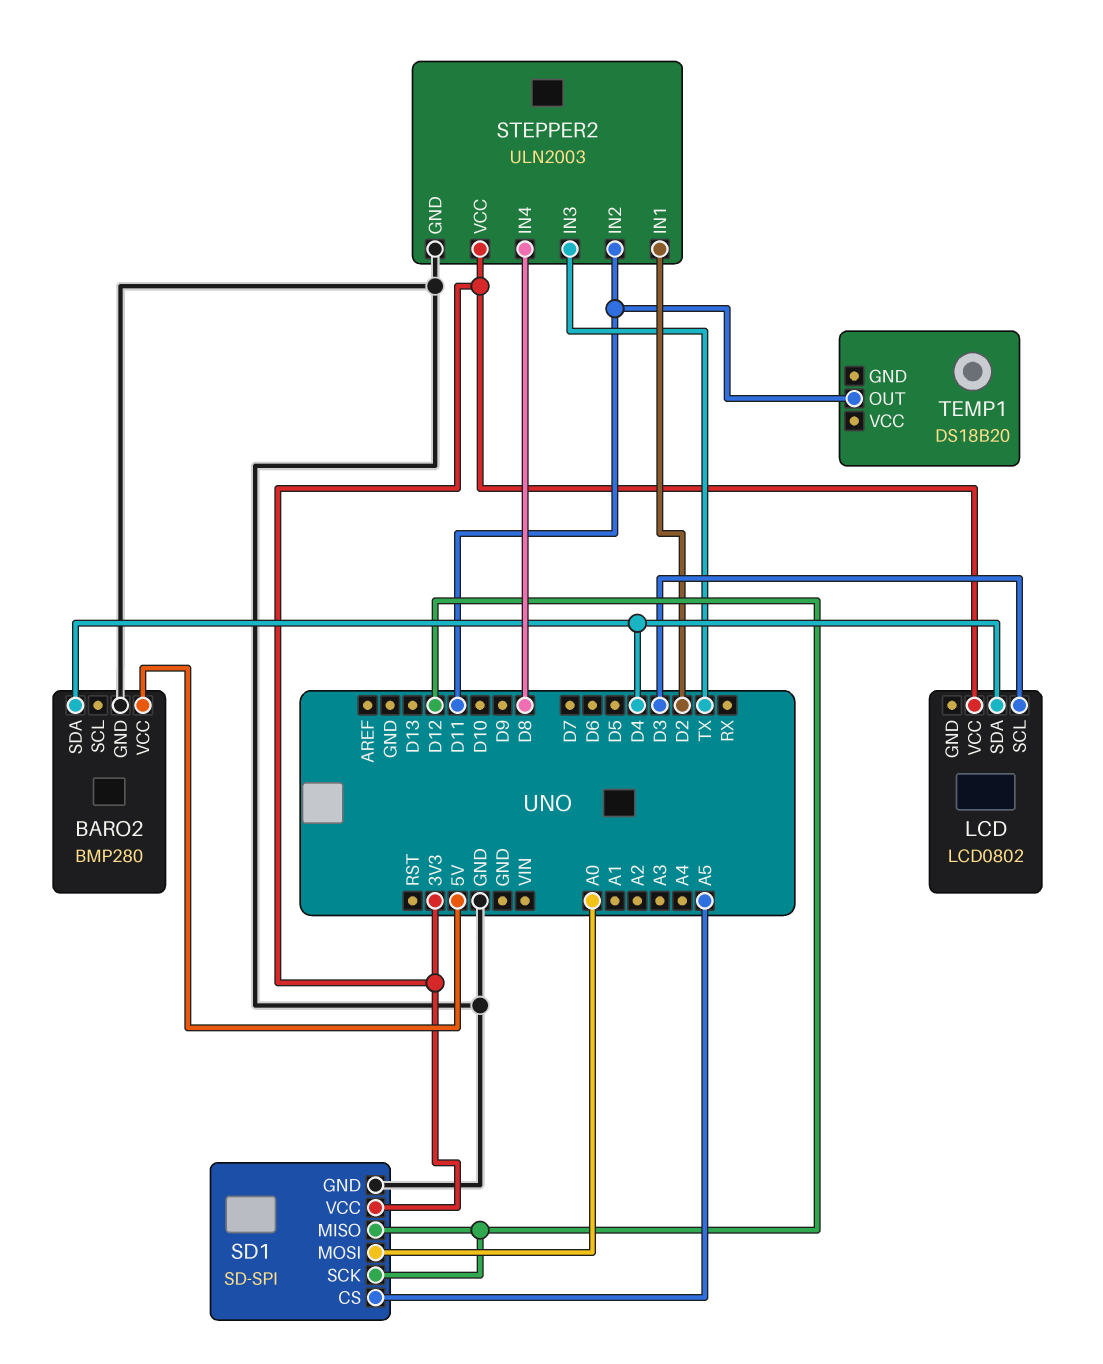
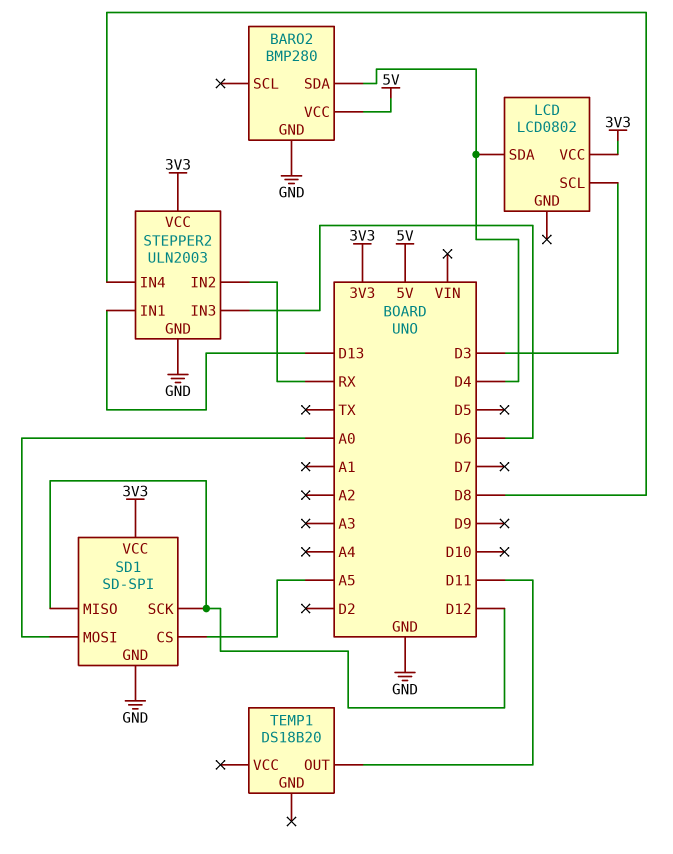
STEPPER2 pin IN1: D2 -> D13
STEPPER2 pin IN2: D11 -> RX
STEPPER2 pin IN3: TX -> D6

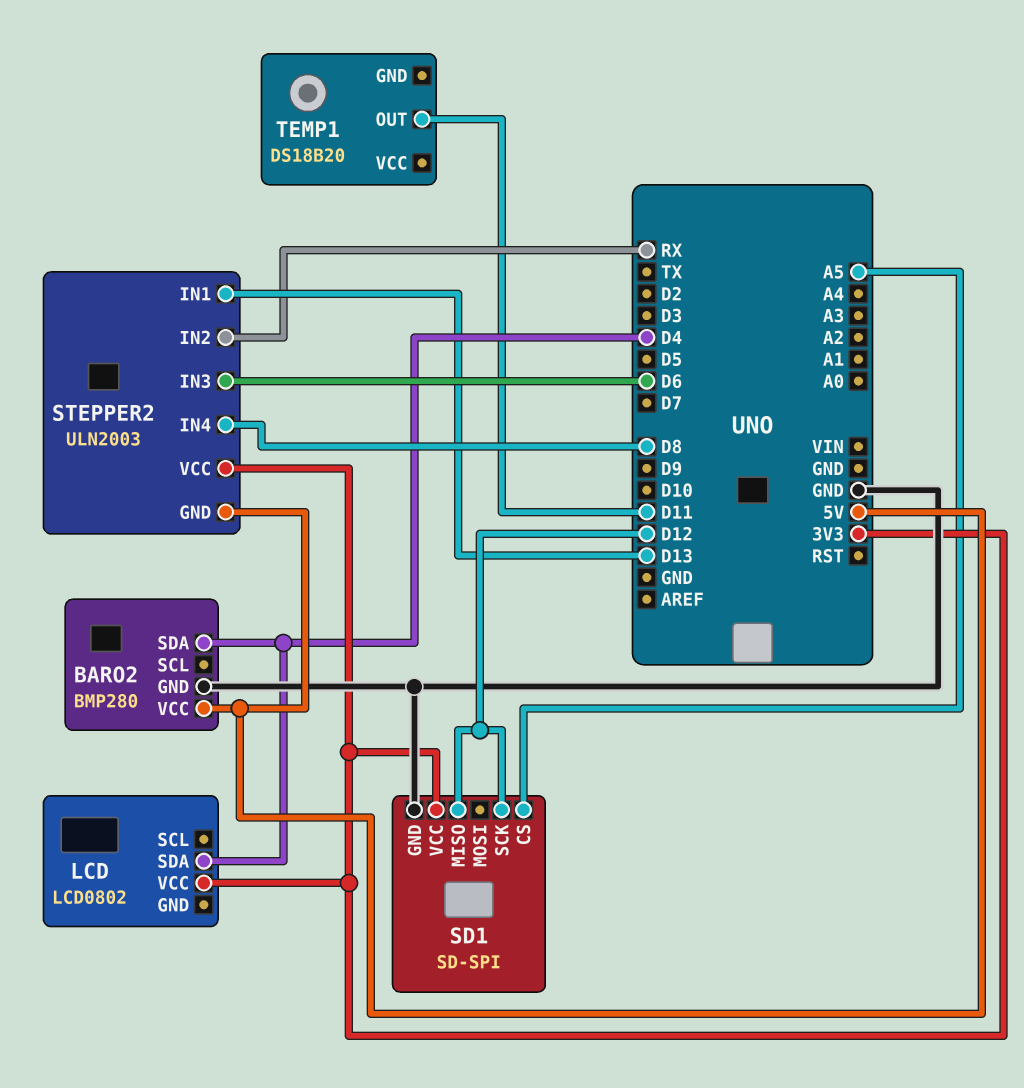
LCD pin SCL: D3 -> none
SD1 pin MOSI: A0 -> none
STEPPER2 pin GND: GND -> 5V

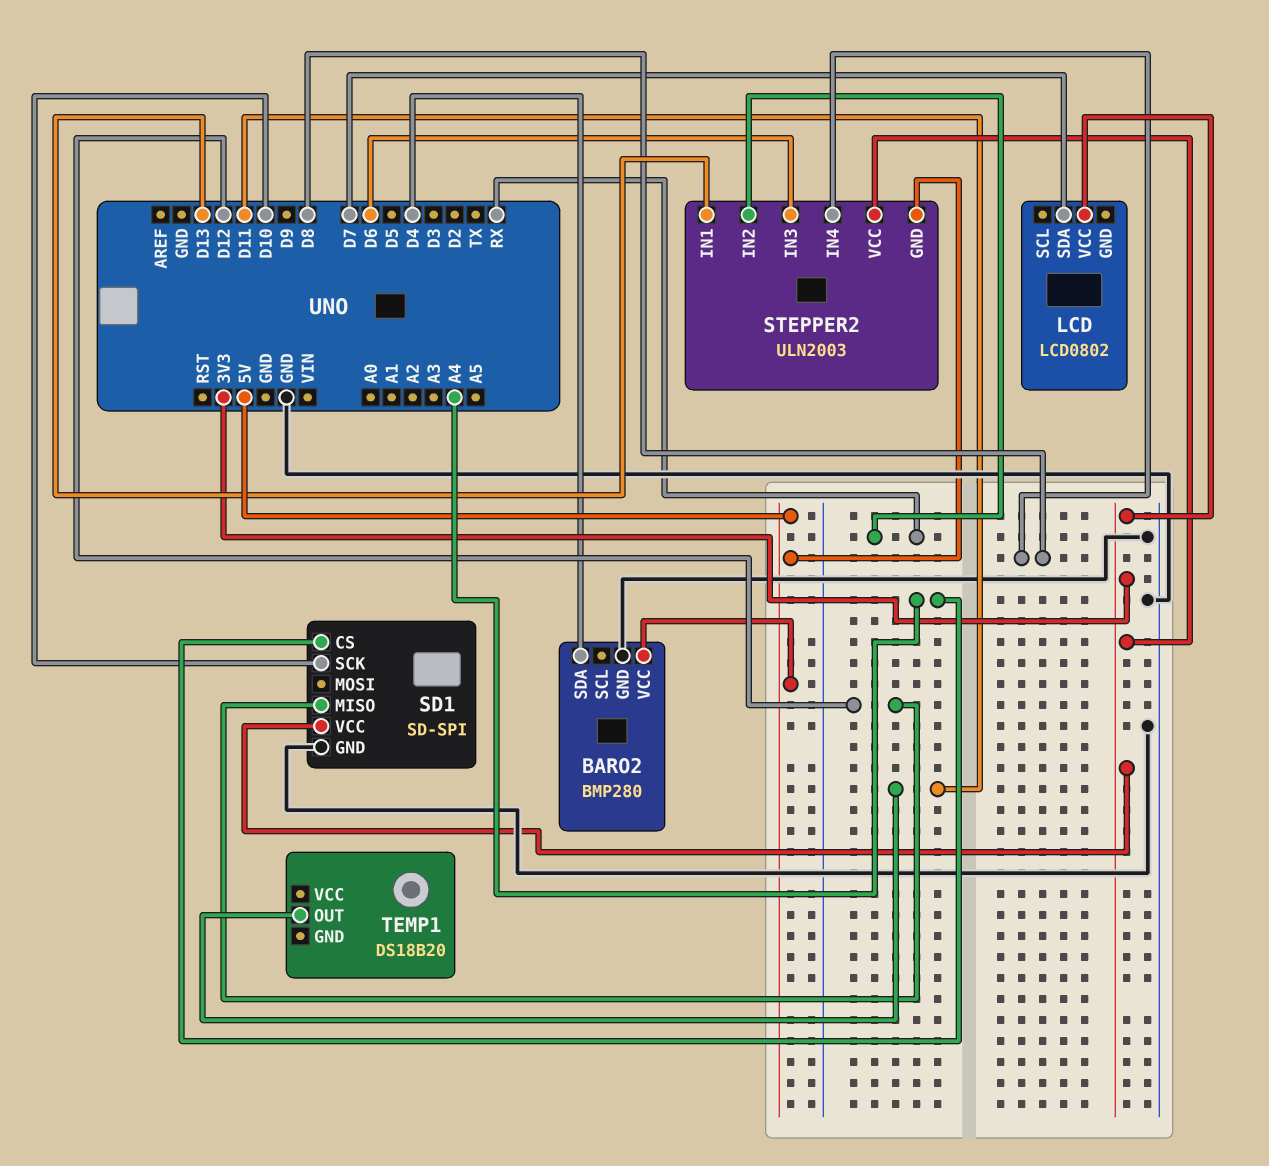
LCD pin SDA: D4 -> D7
SD1 pin CS: A5 -> A4
SD1 pin SCK: D12 -> D10

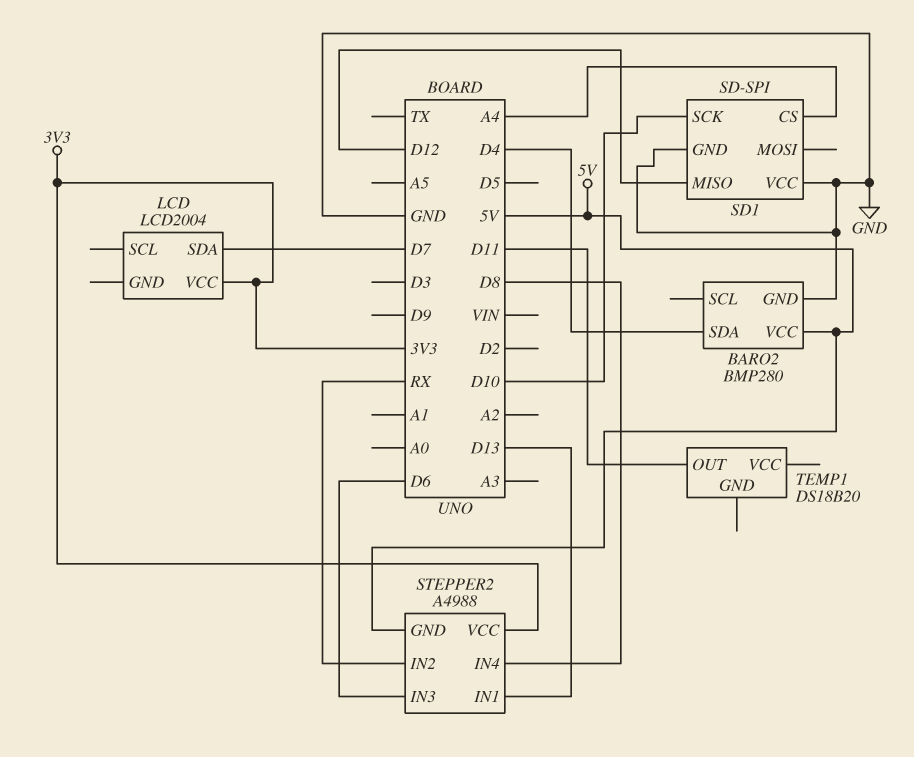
LCD: LCD0802 -> LCD2004
SD1 pin VCC: 3V3 -> GND
STEPPER2: ULN2003 -> A4988

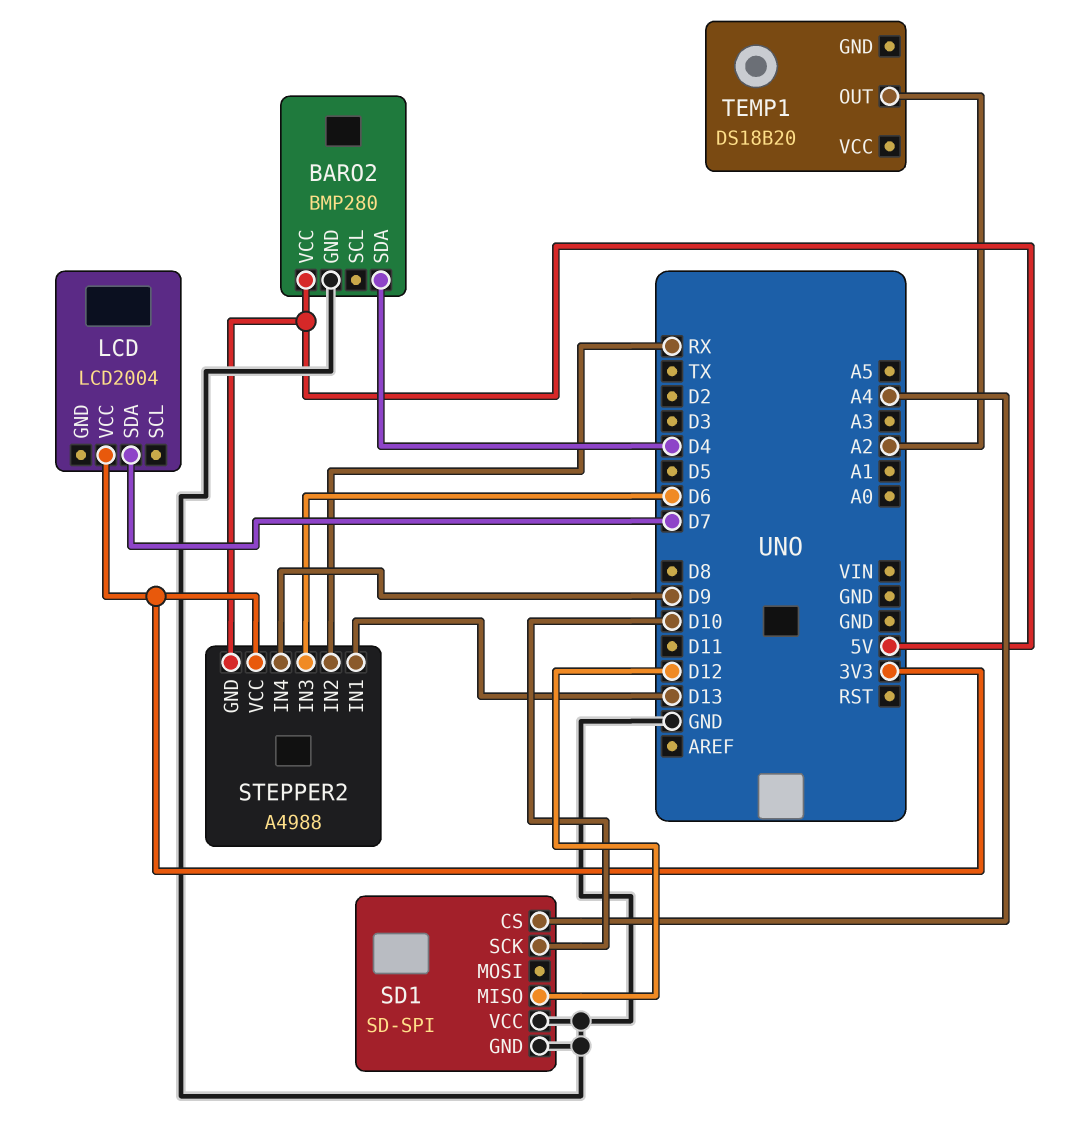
STEPPER2 pin IN4: D8 -> D9
TEMP1 pin OUT: D11 -> A2

